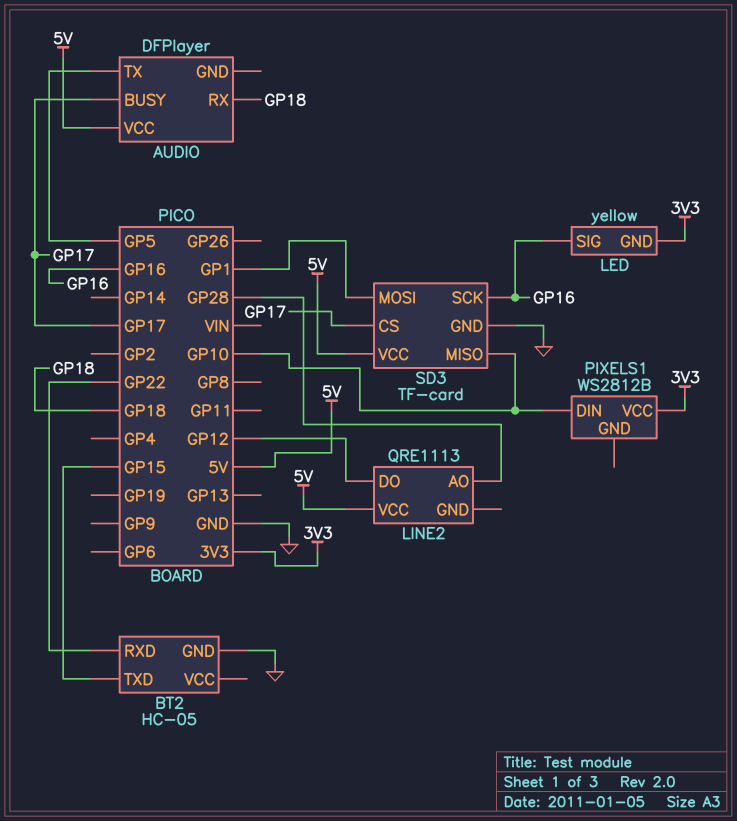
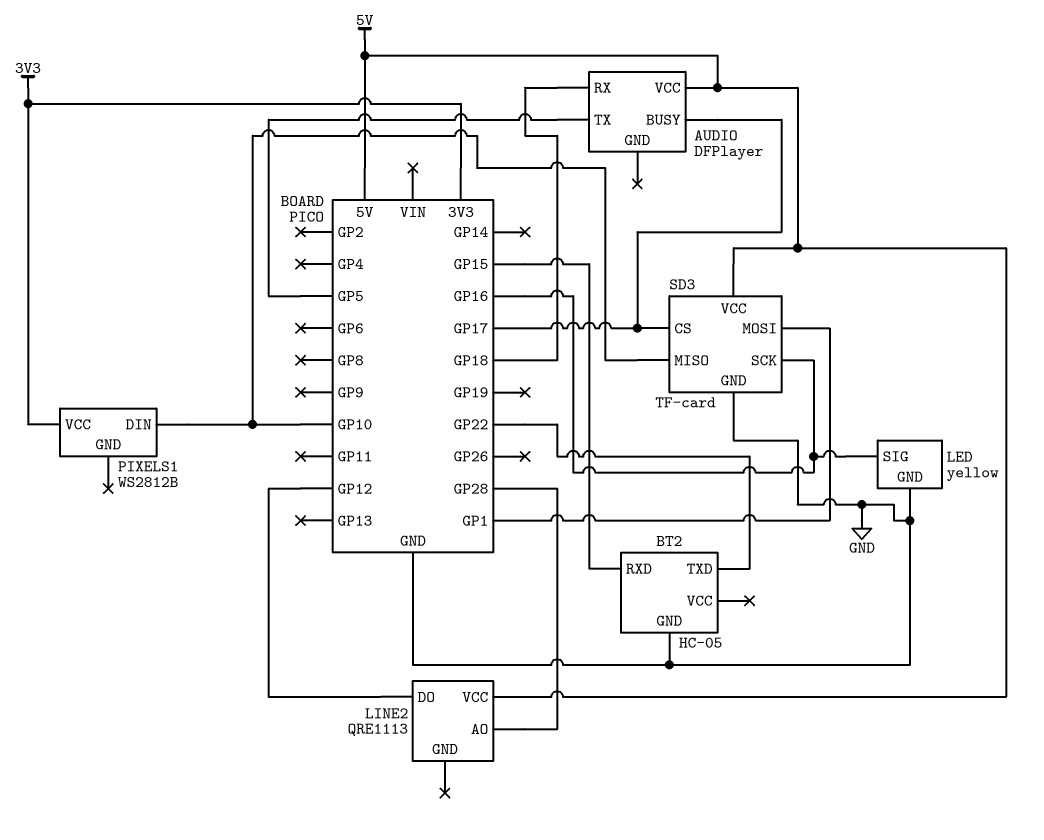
BT2 pin RXD: GP22 -> GP15
BT2 pin TXD: GP15 -> GP22
LED pin GND: 3V3 -> GND

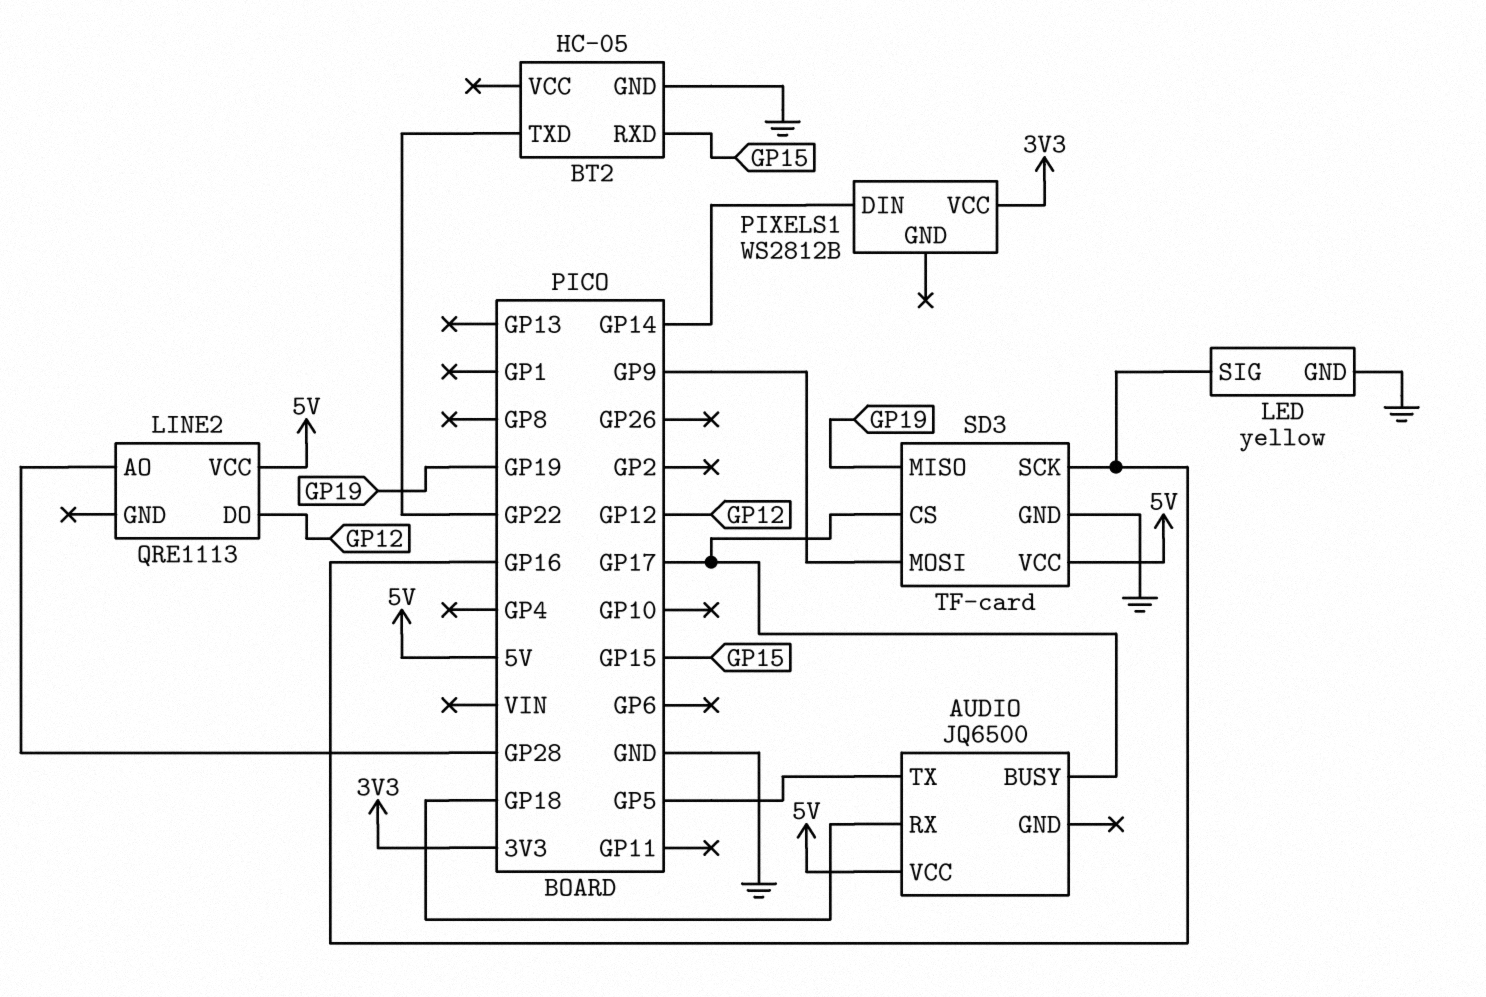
AUDIO: DFPlayer -> JQ6500
PIXELS1 pin DIN: GP10 -> GP14
SD3 pin MISO: GP10 -> GP19
SD3 pin MOSI: GP1 -> GP9

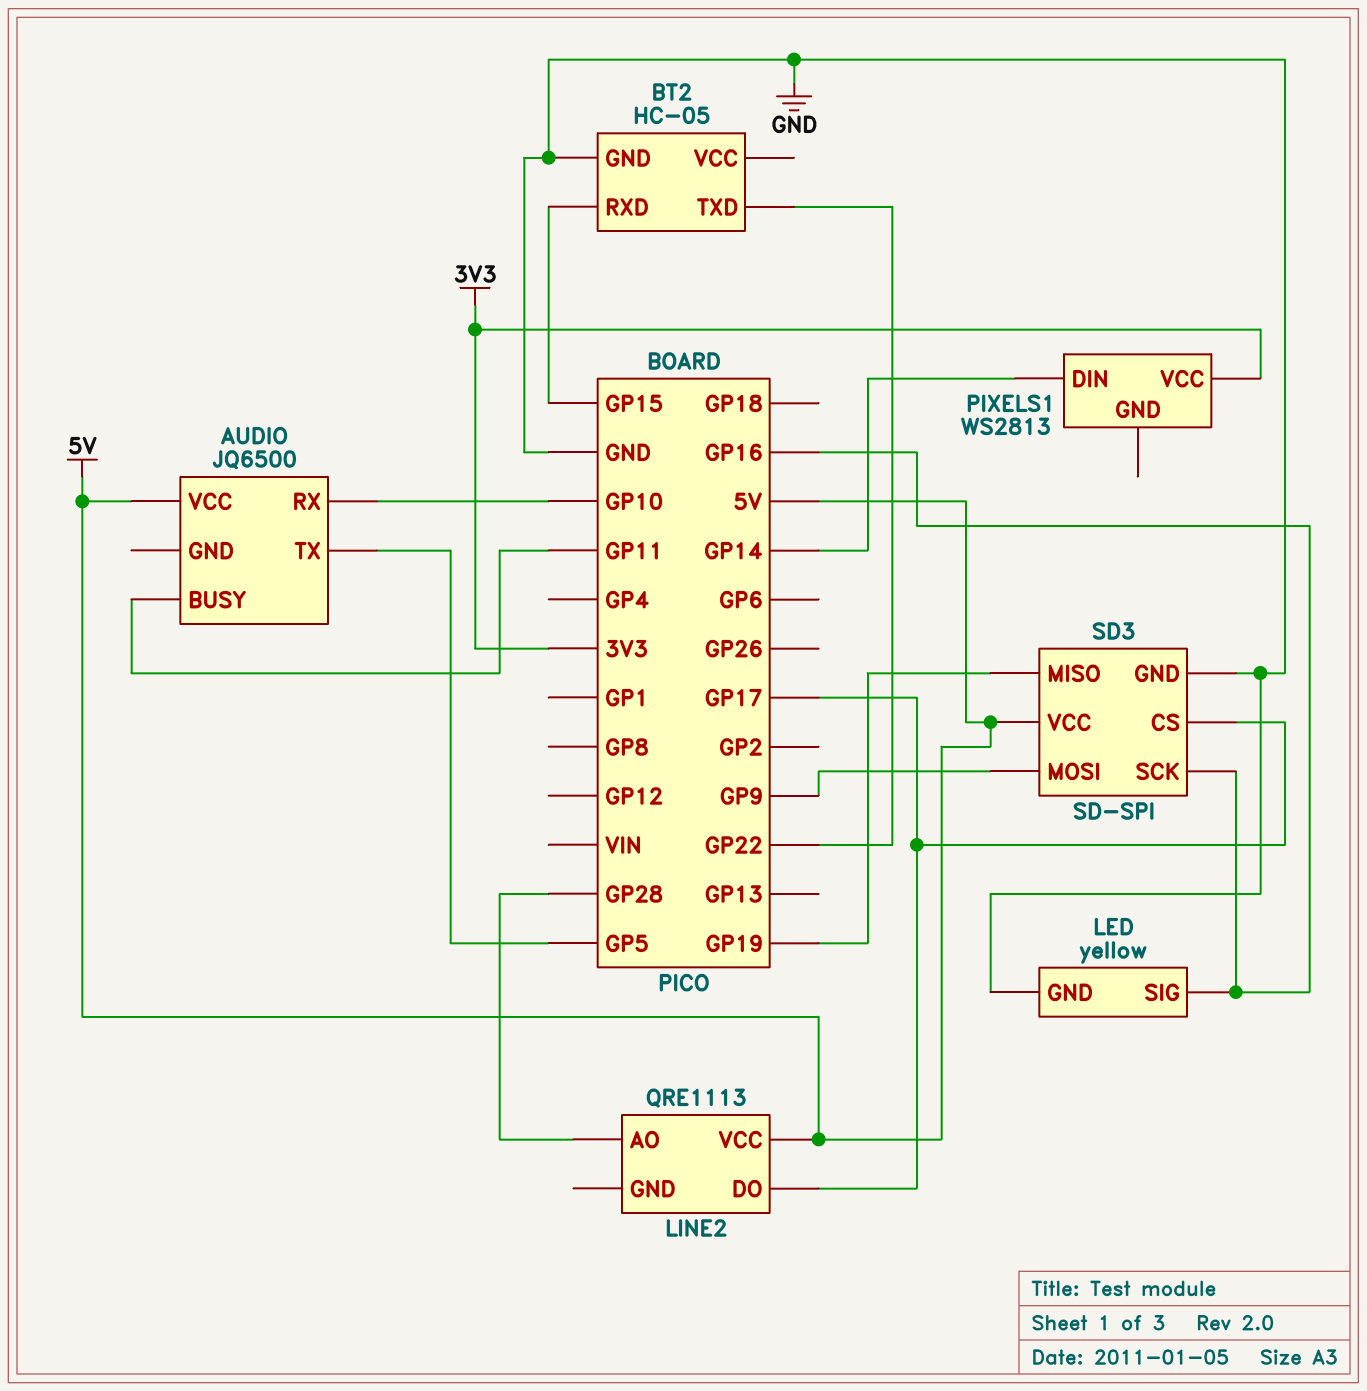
AUDIO pin BUSY: GP17 -> GP11
AUDIO pin RX: GP18 -> GP10
LINE2 pin DO: GP12 -> GP17
PIXELS1: WS2812B -> WS2813
SD3: TF-card -> SD-SPI

